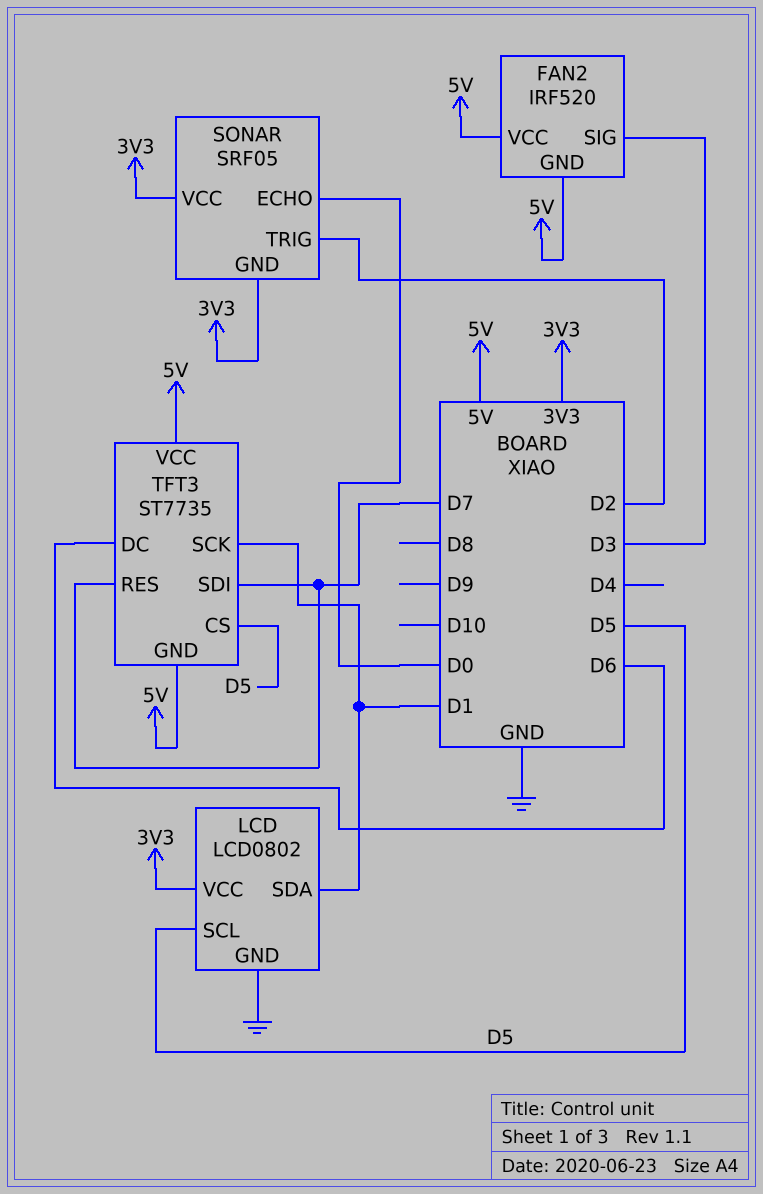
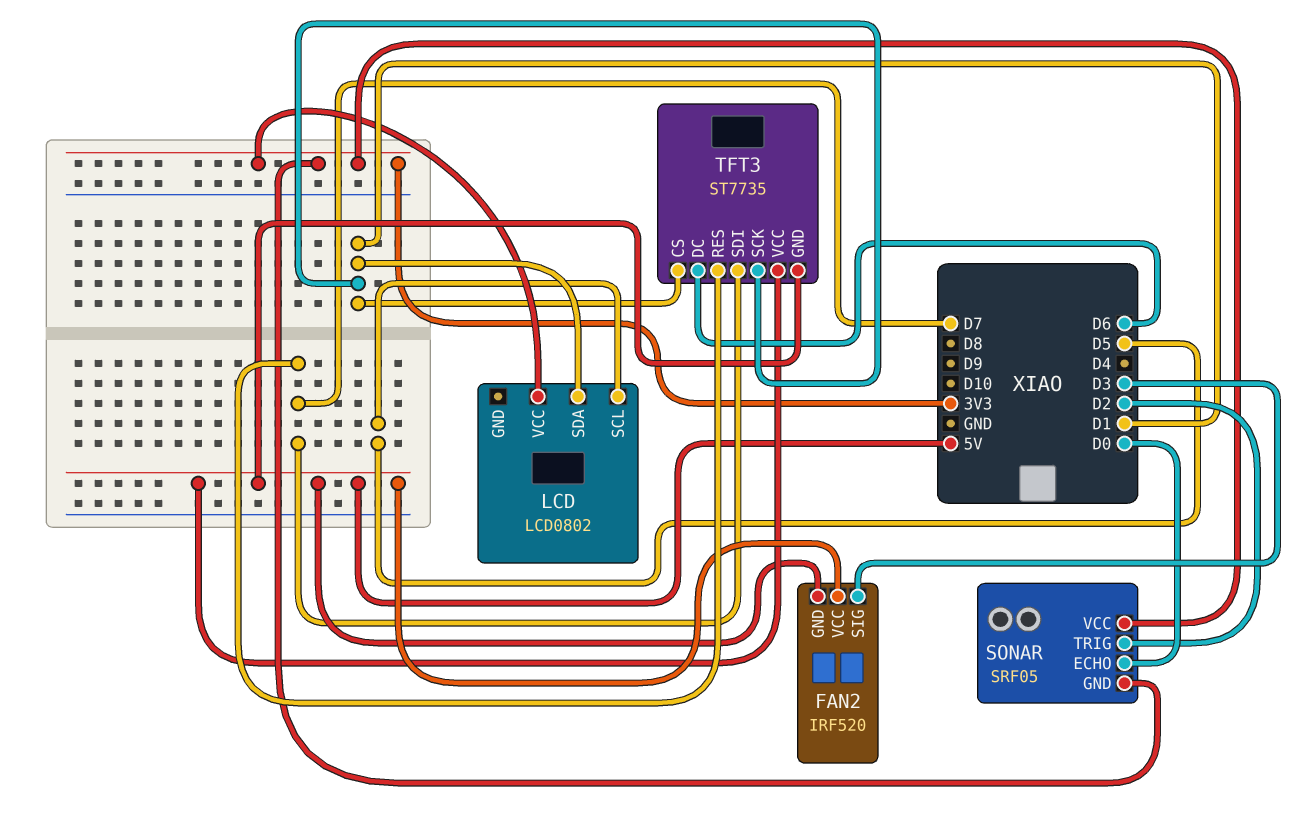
LCD pin GND: GND -> none
TFT3 pin CS: D5 -> D1

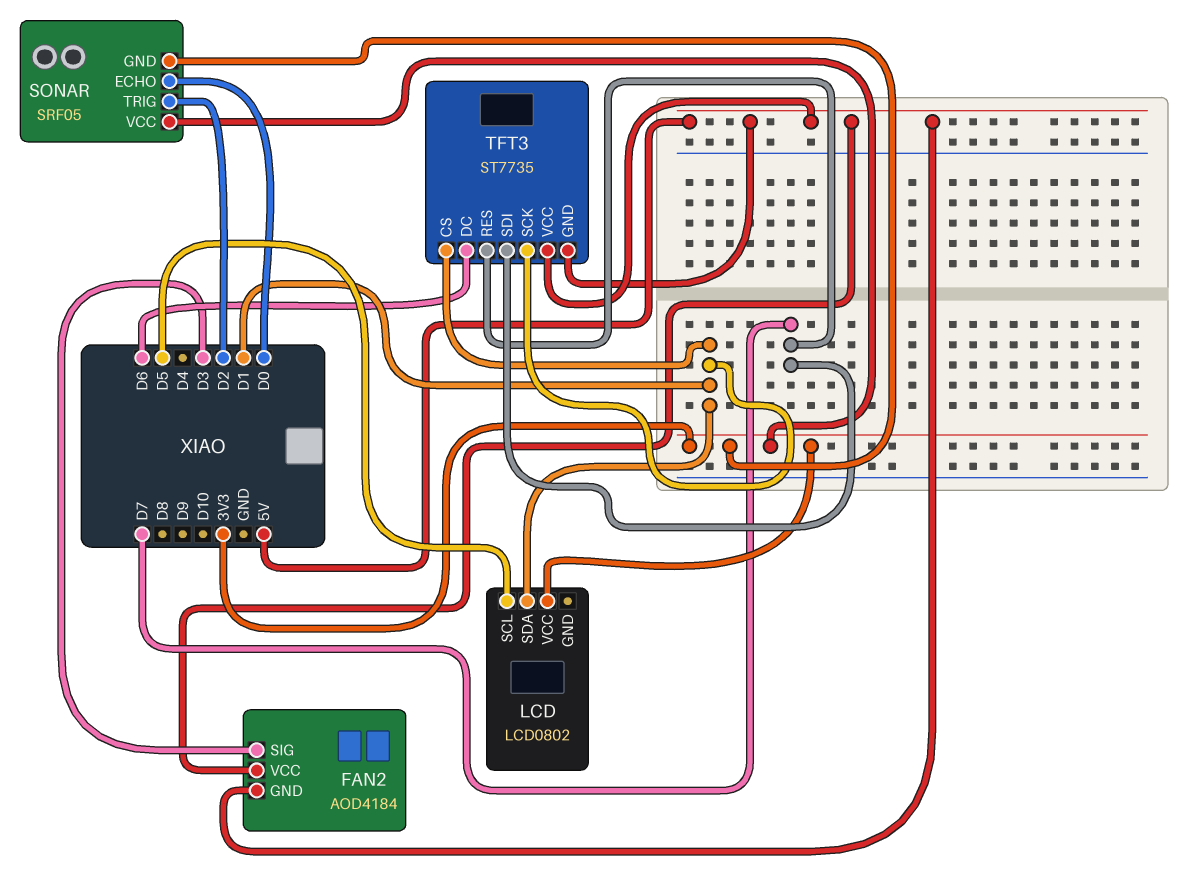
FAN2: IRF520 -> AOD4184

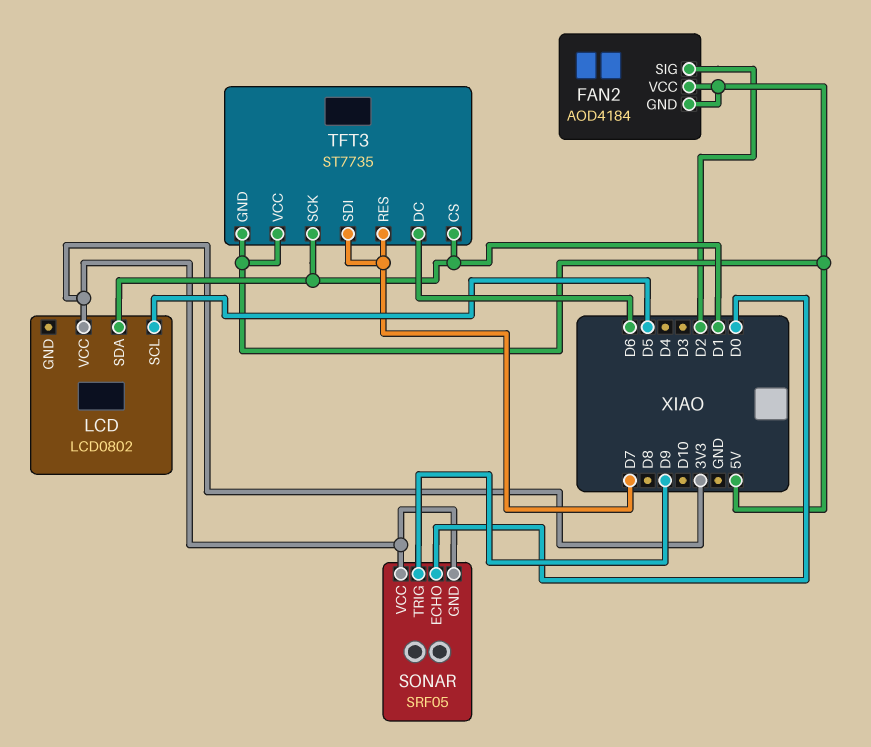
FAN2 pin SIG: D3 -> D2
SONAR pin TRIG: D2 -> D9

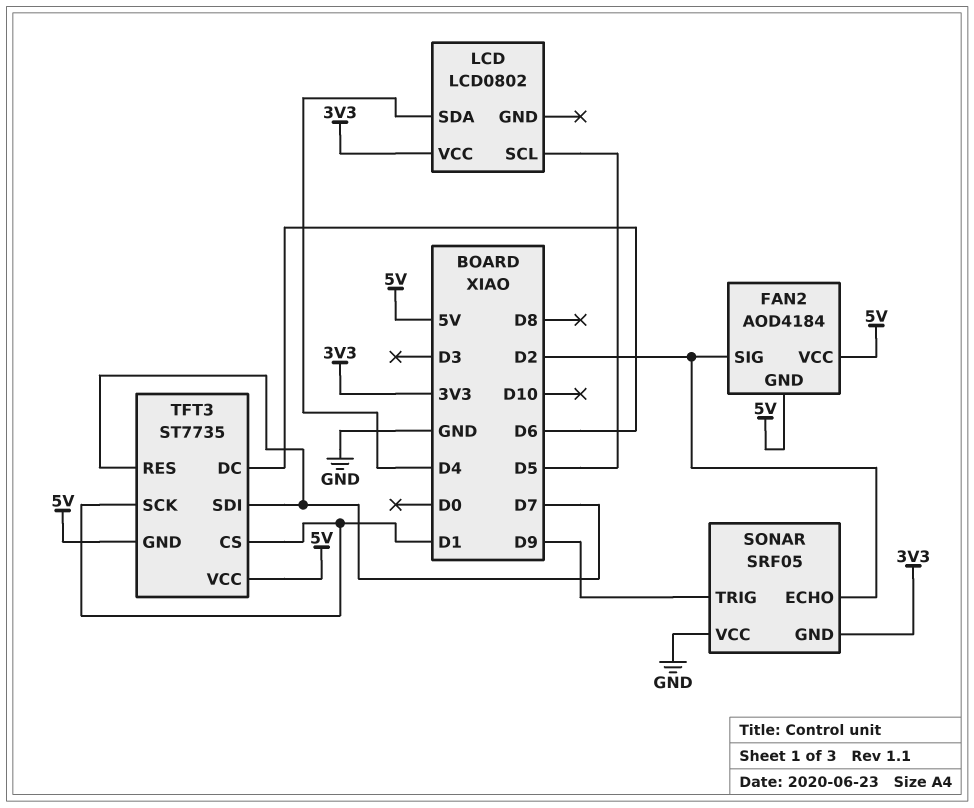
LCD pin SDA: D1 -> D4
SONAR pin ECHO: D0 -> D2
SONAR pin VCC: 3V3 -> GND

